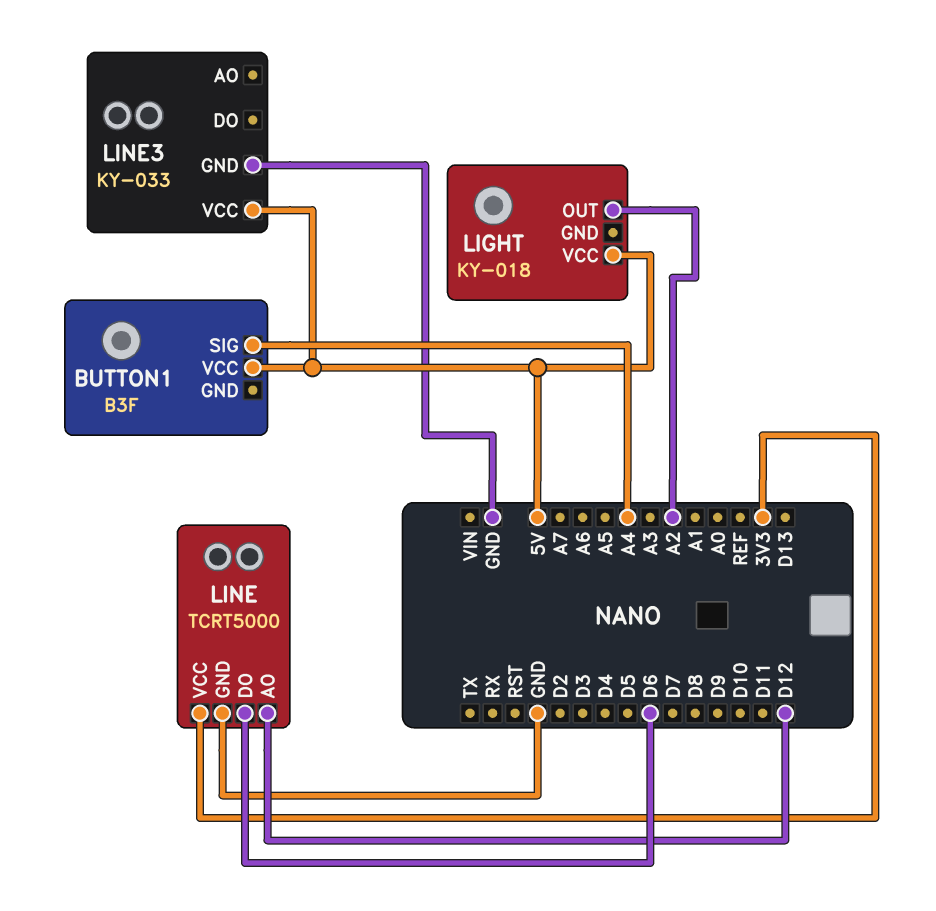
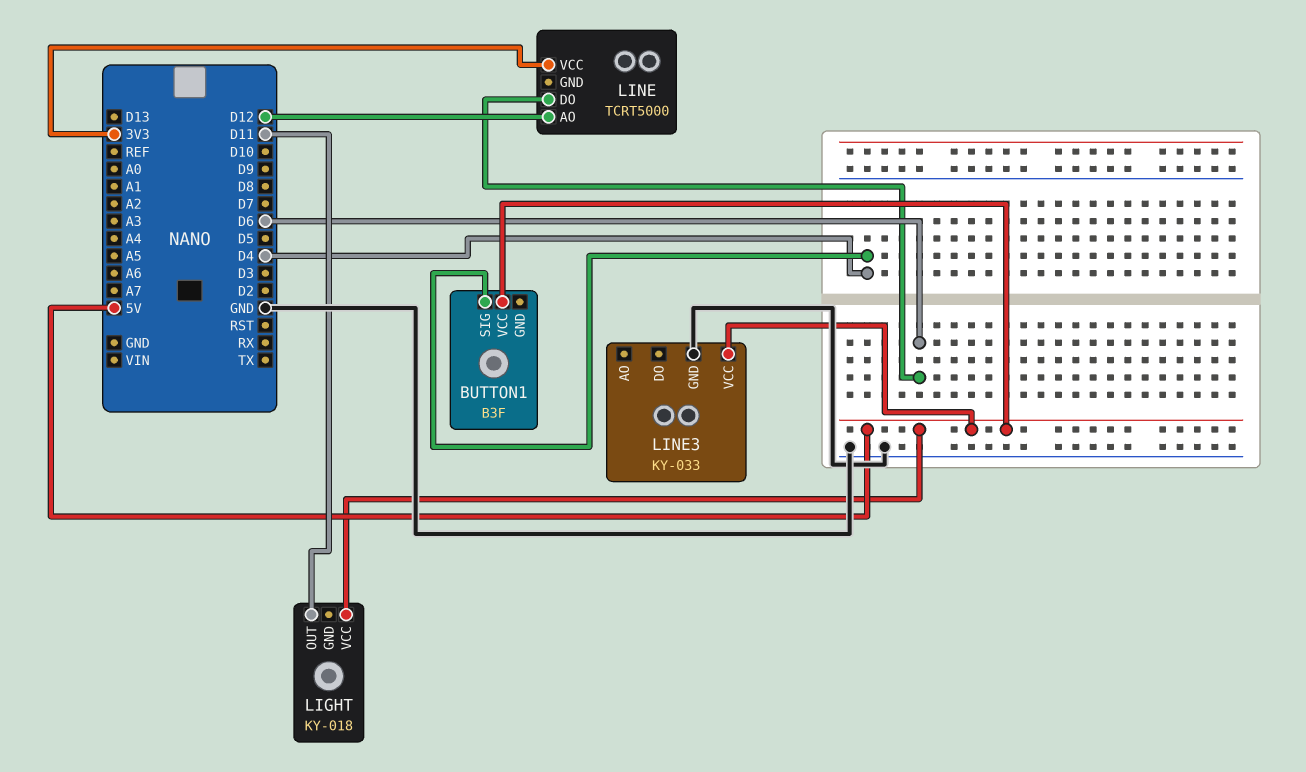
BUTTON1 pin SIG: A4 -> D4
LIGHT pin OUT: A2 -> D11
LINE pin GND: GND -> none

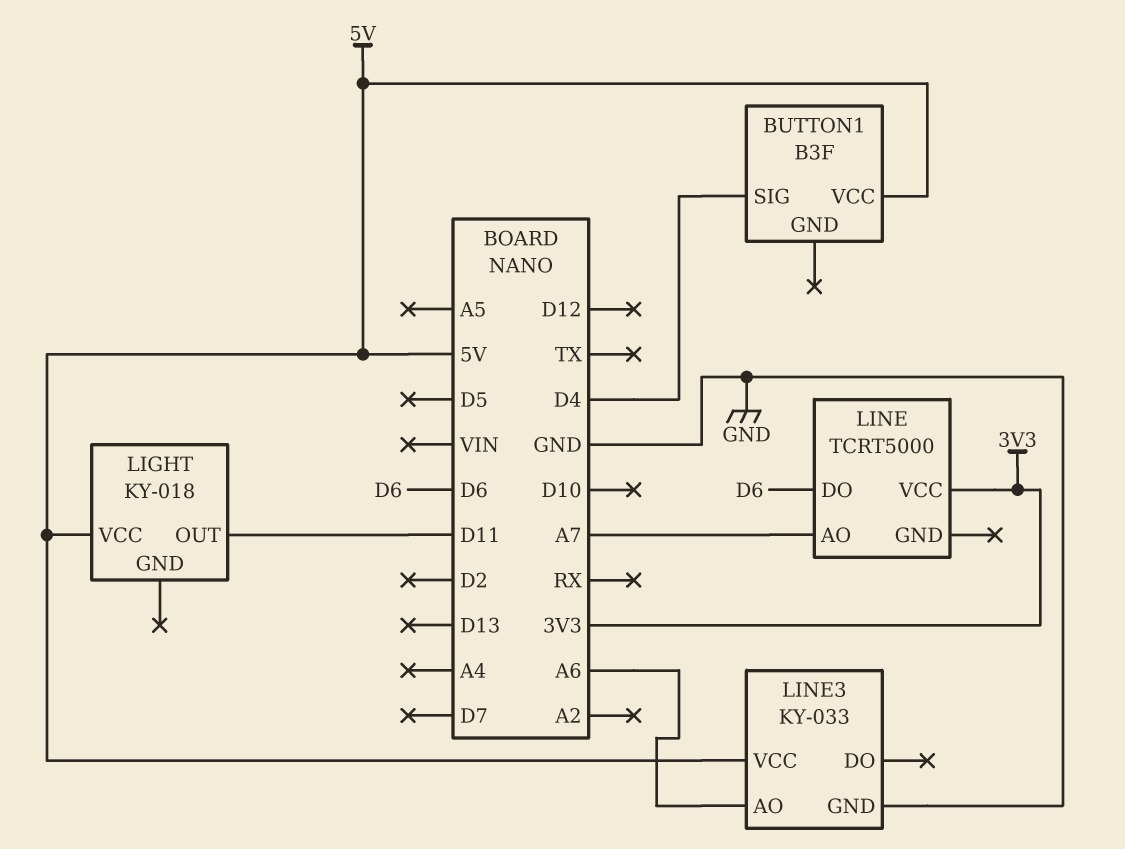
LINE pin AO: D12 -> A7
LINE3 pin AO: none -> A6

